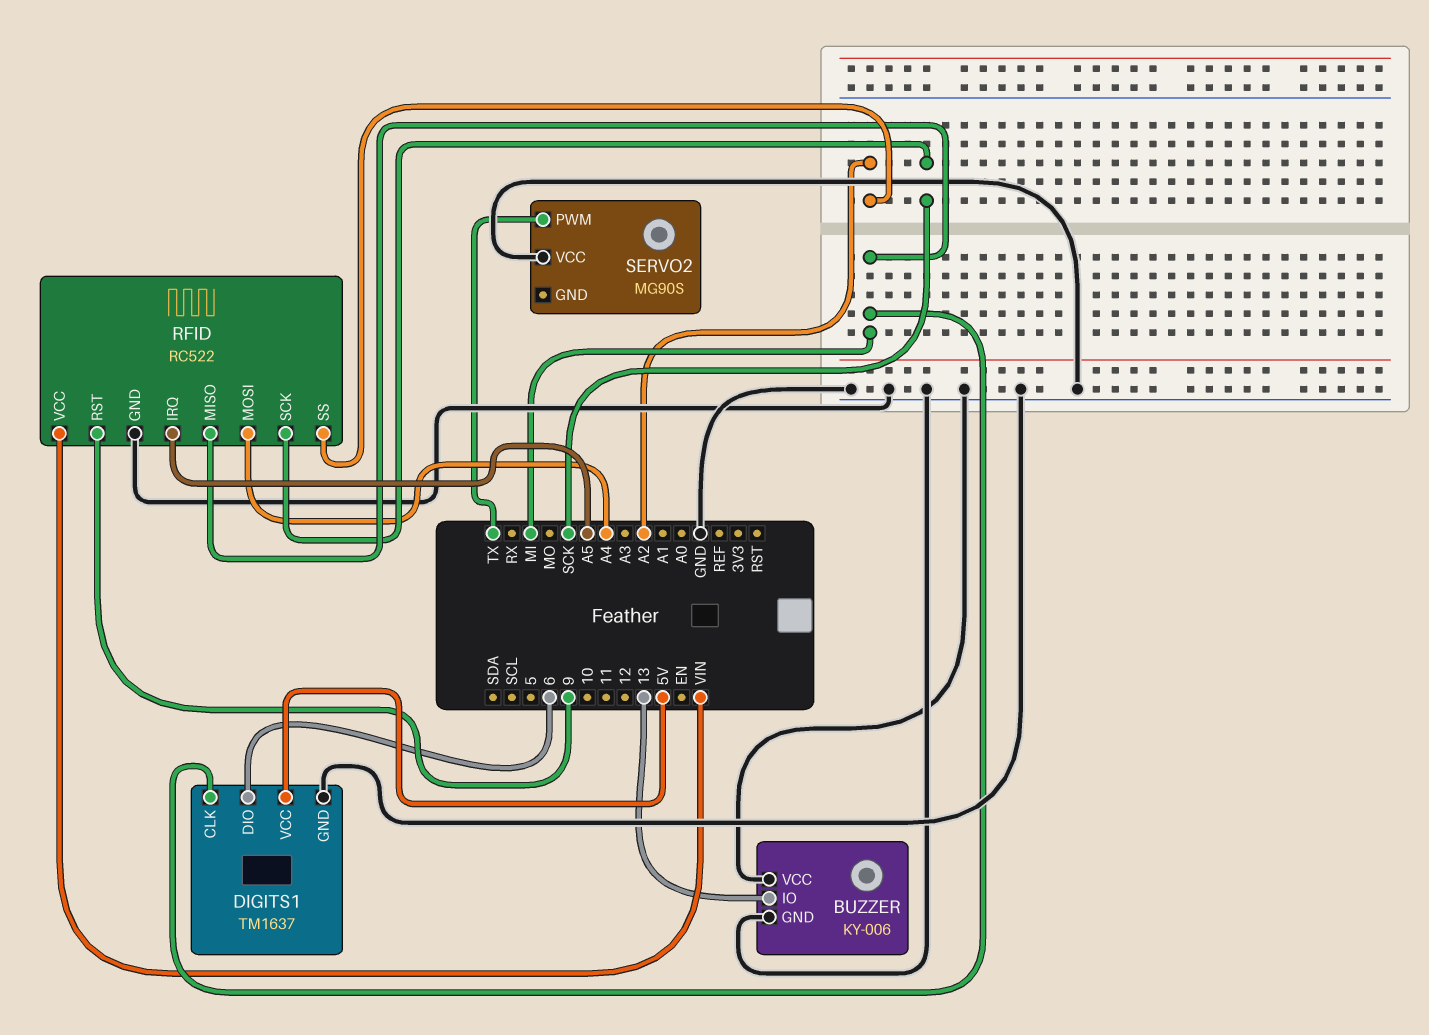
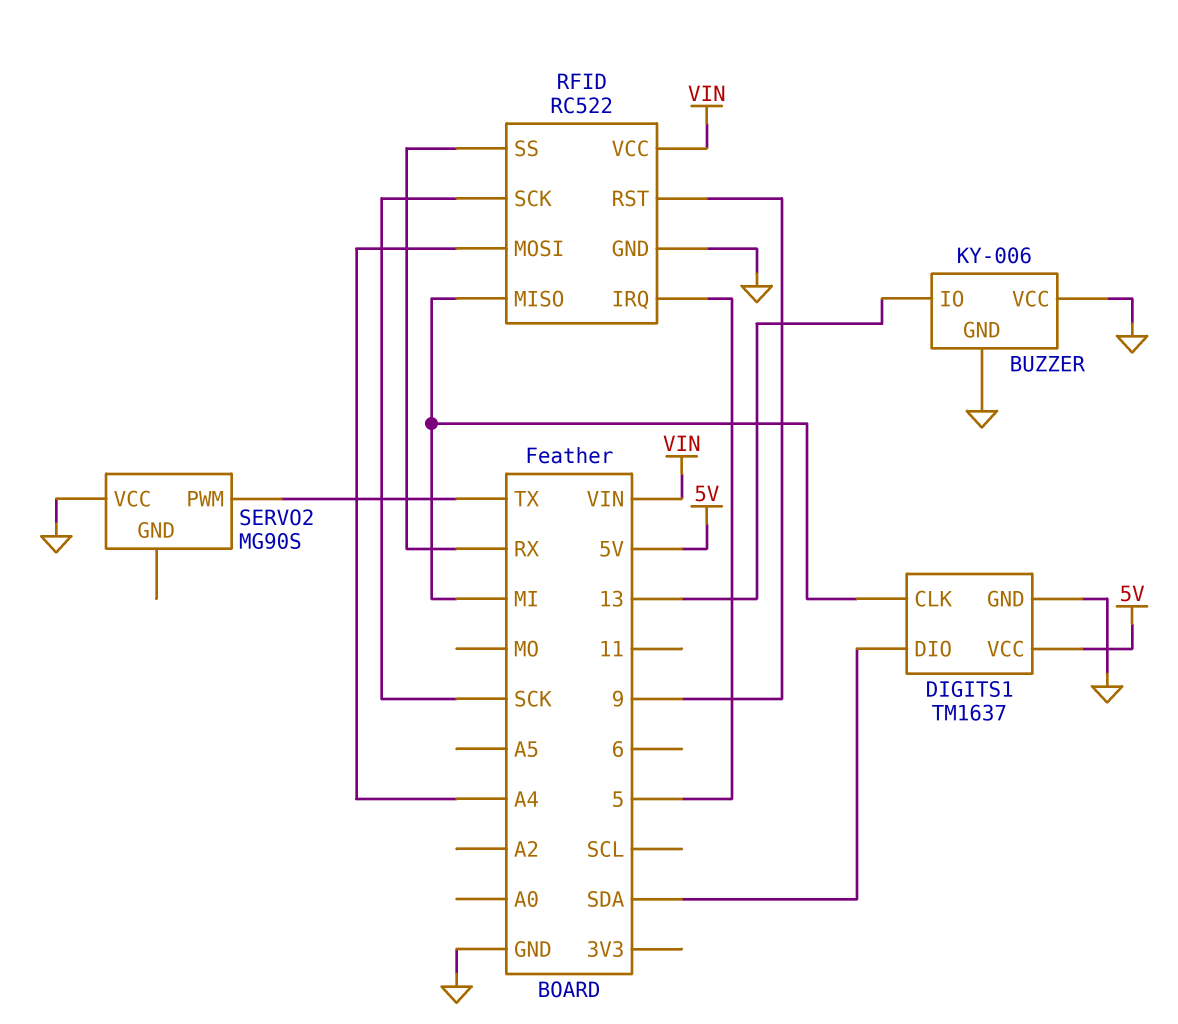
DIGITS1 pin DIO: 6 -> SDA
RFID pin IRQ: A5 -> 5
RFID pin SS: A2 -> RX

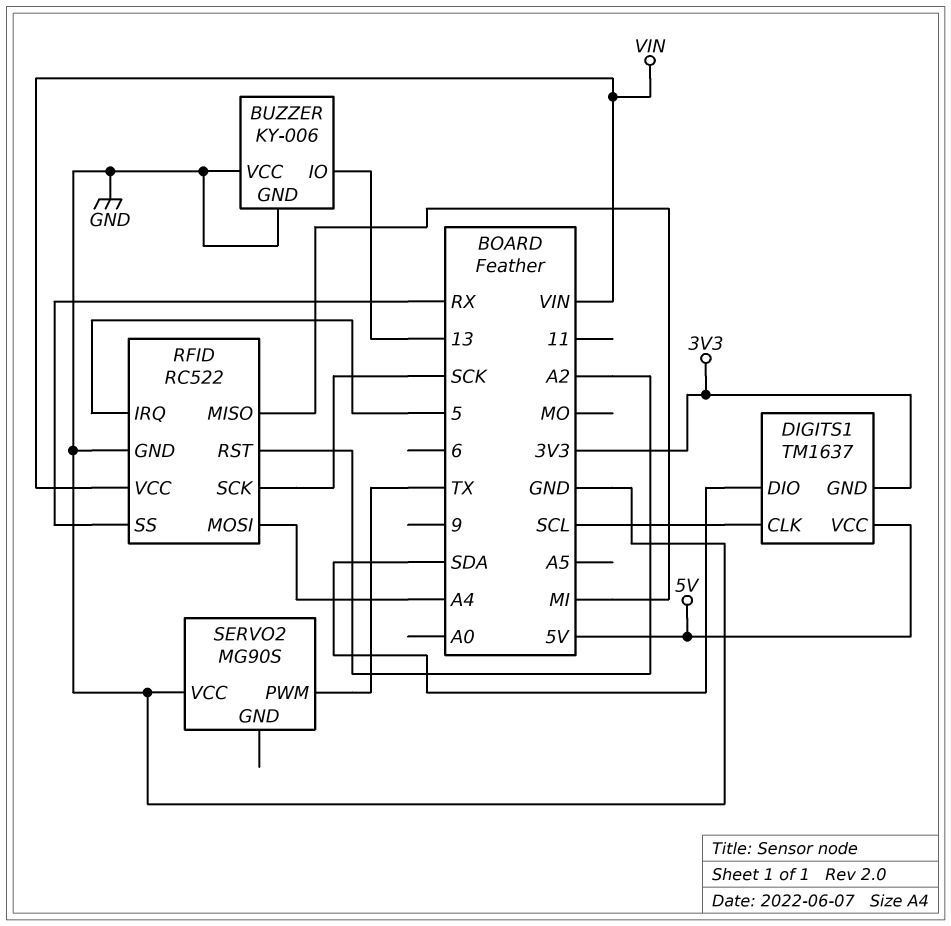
DIGITS1 pin CLK: MI -> SCL
DIGITS1 pin GND: GND -> 3V3
RFID pin RST: 9 -> A2

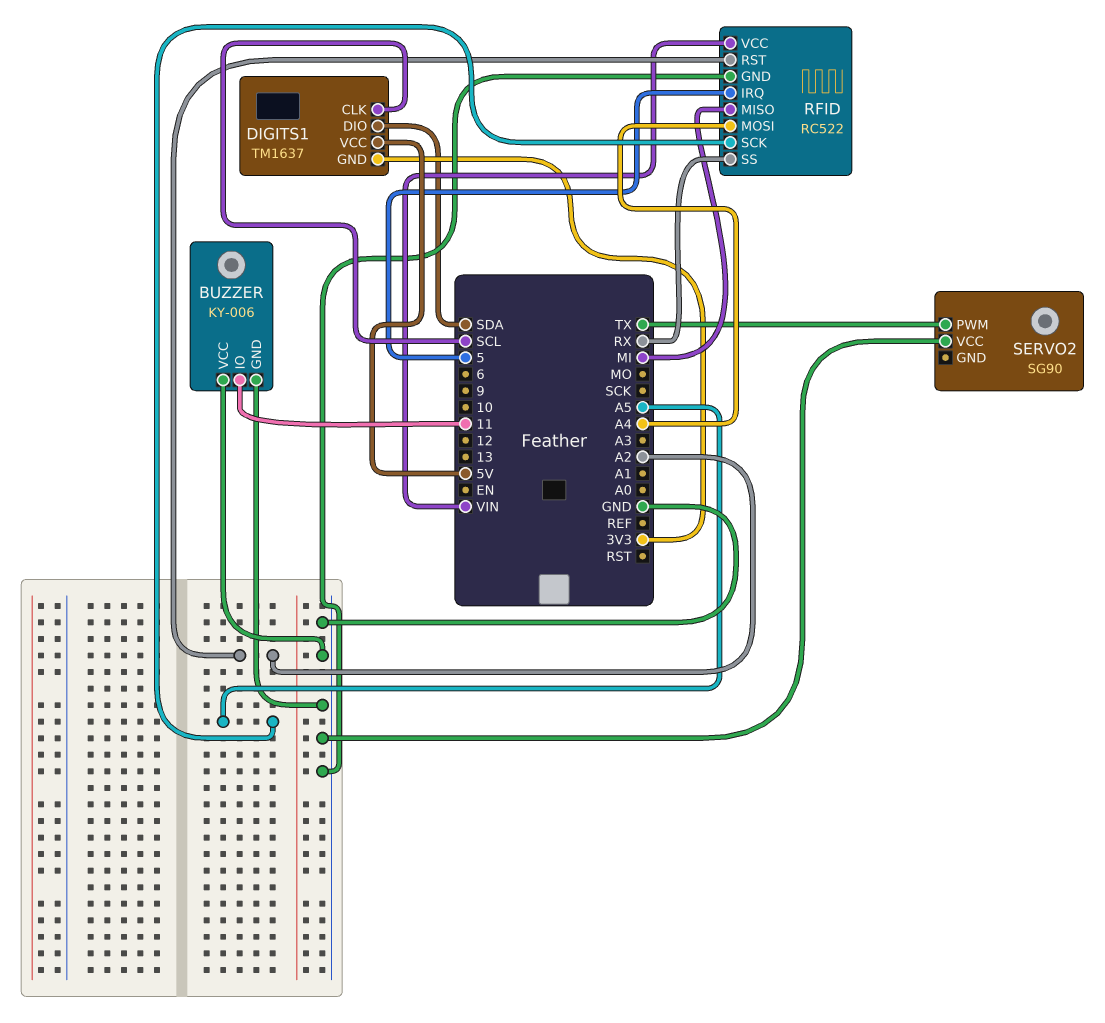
BUZZER pin IO: 13 -> 11
RFID pin SCK: SCK -> A5
SERVO2: MG90S -> SG90

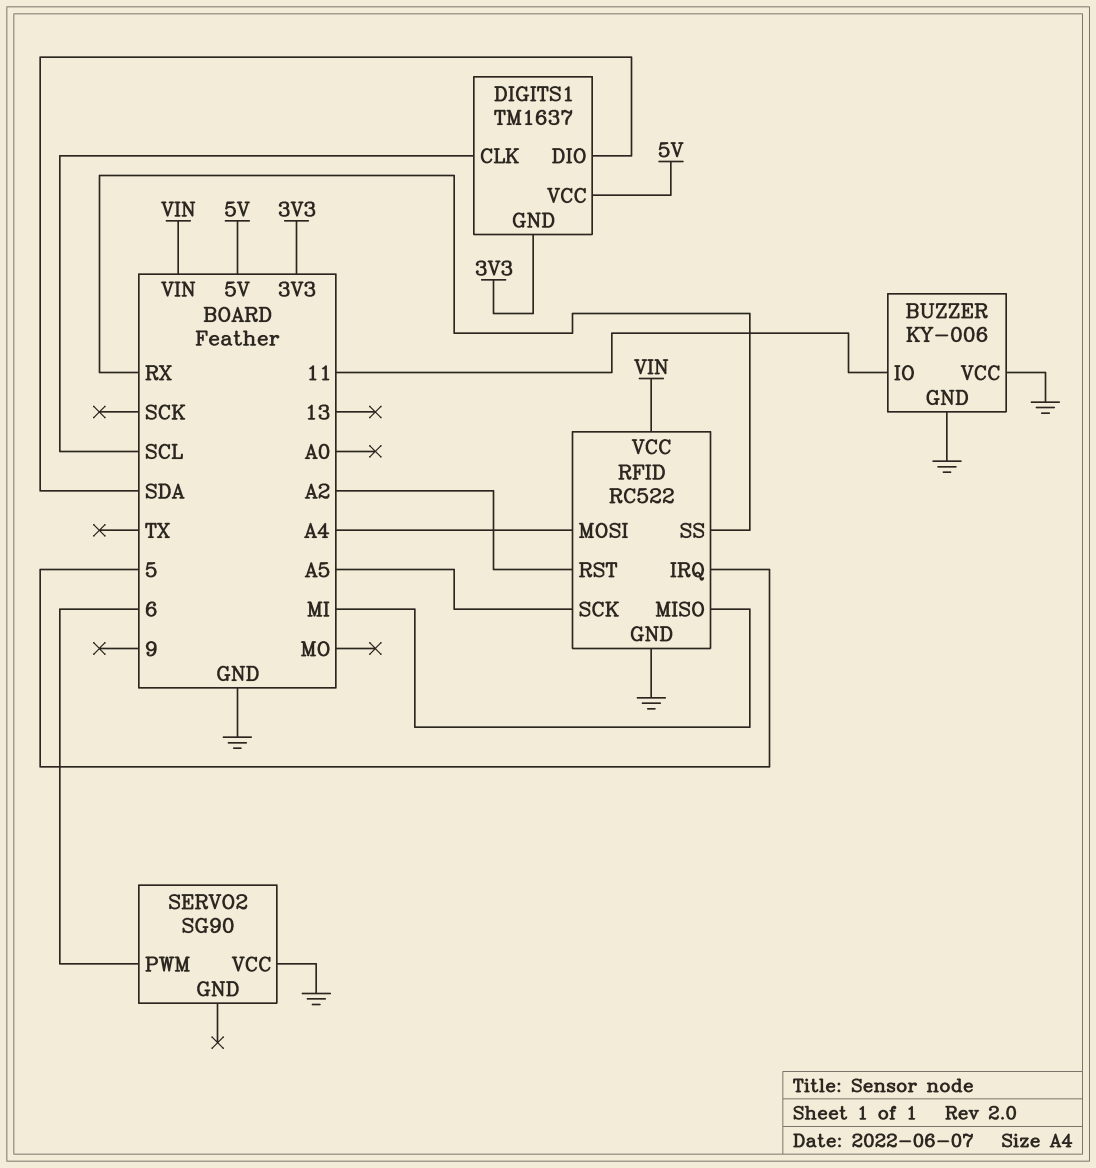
SERVO2 pin PWM: TX -> 6

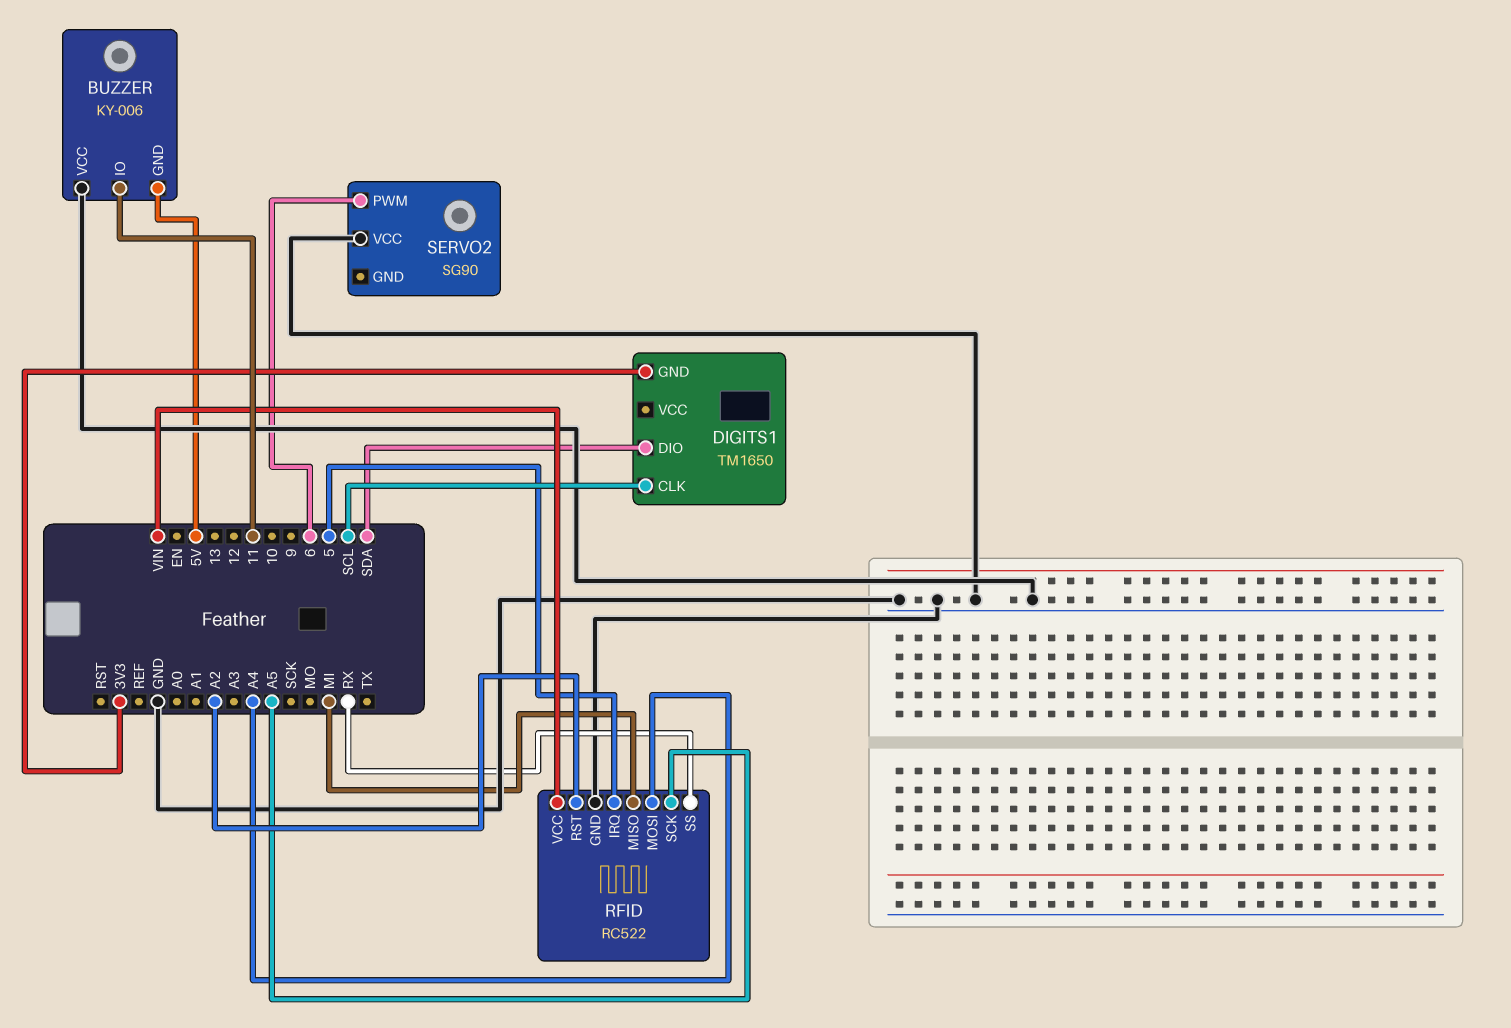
BUZZER pin GND: GND -> 5V
DIGITS1: TM1637 -> TM1650
DIGITS1 pin VCC: 5V -> none

